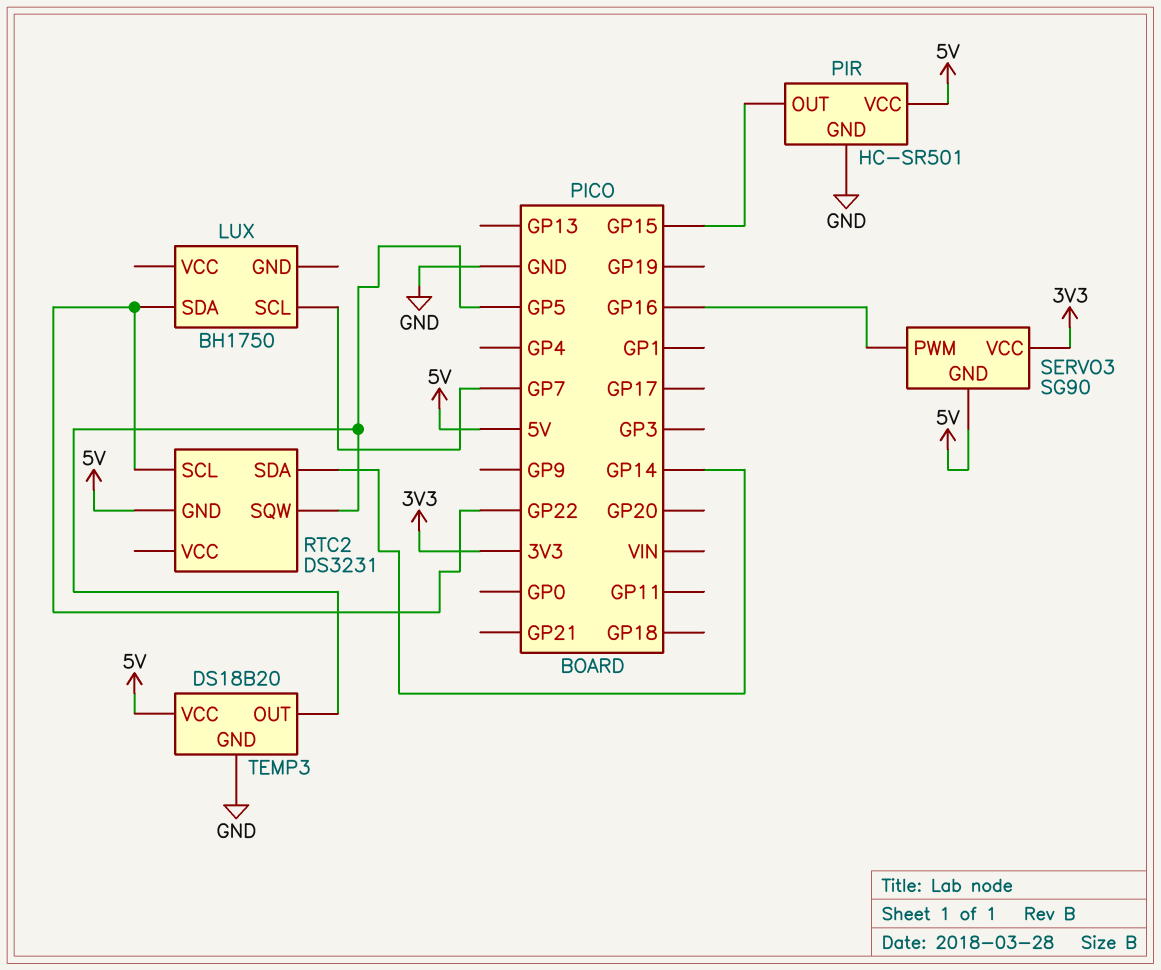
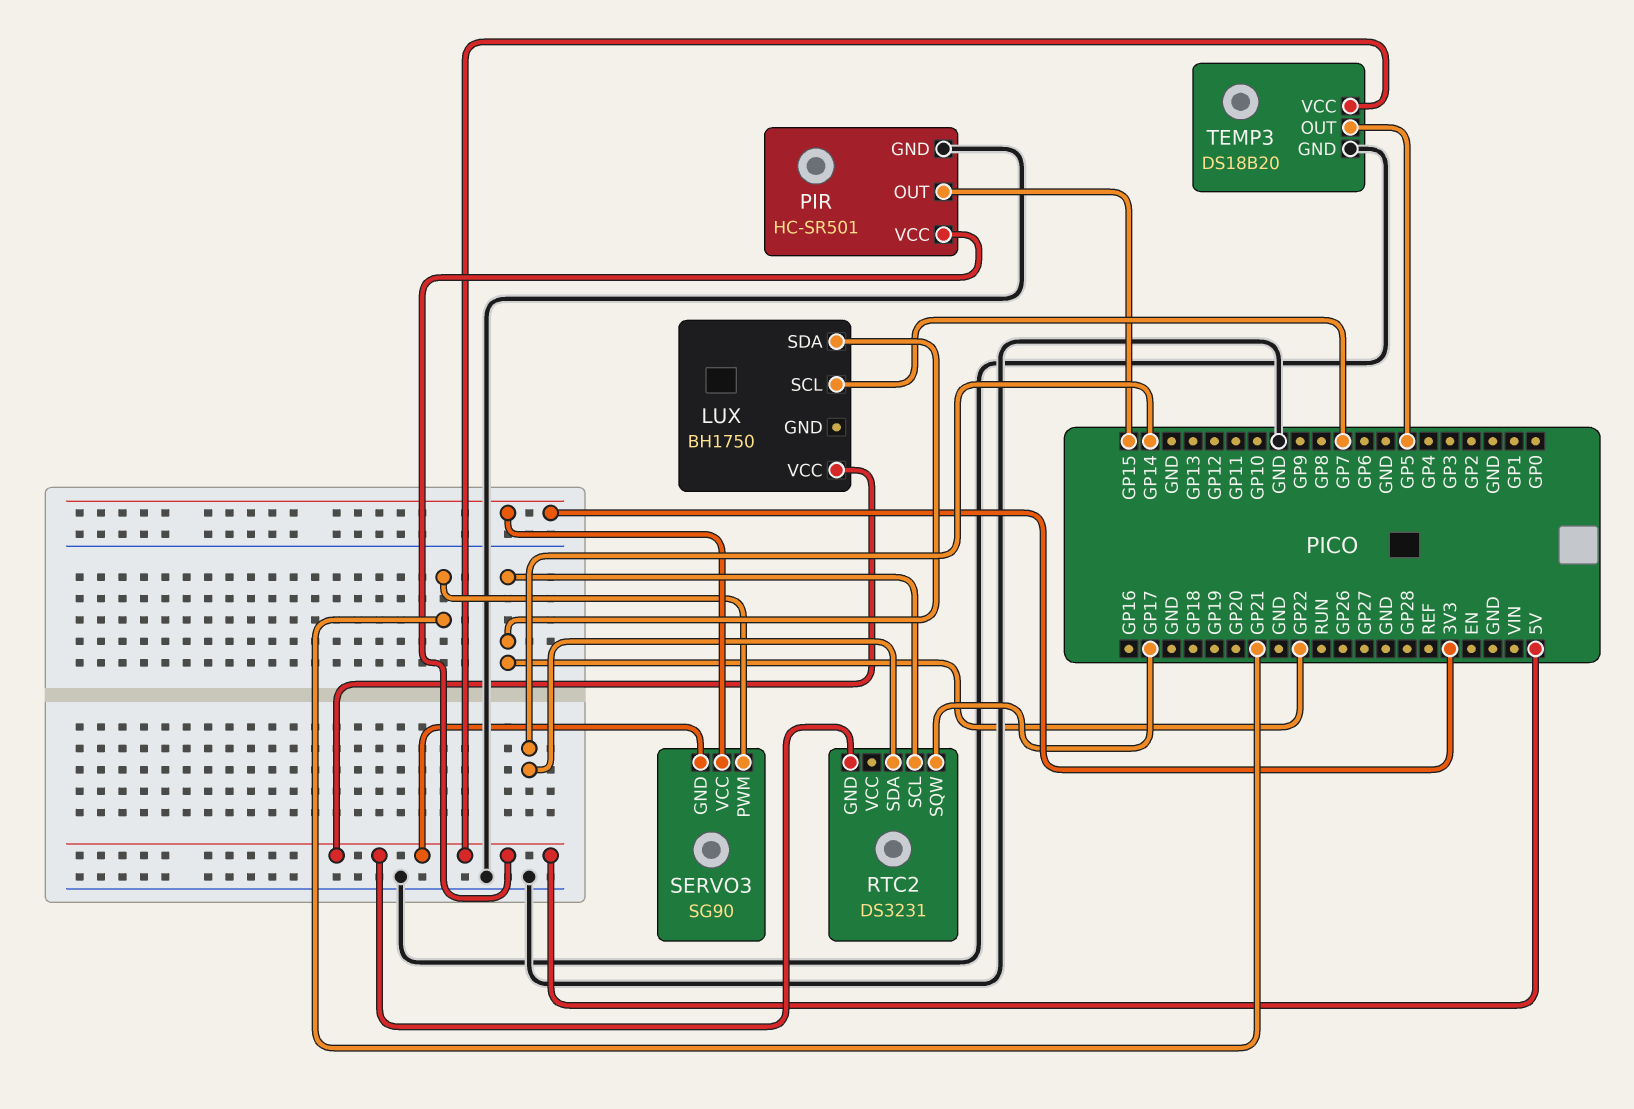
LUX pin VCC: none -> 5V
RTC2 pin SQW: GP5 -> GP17
SERVO3 pin PWM: GP16 -> GP21

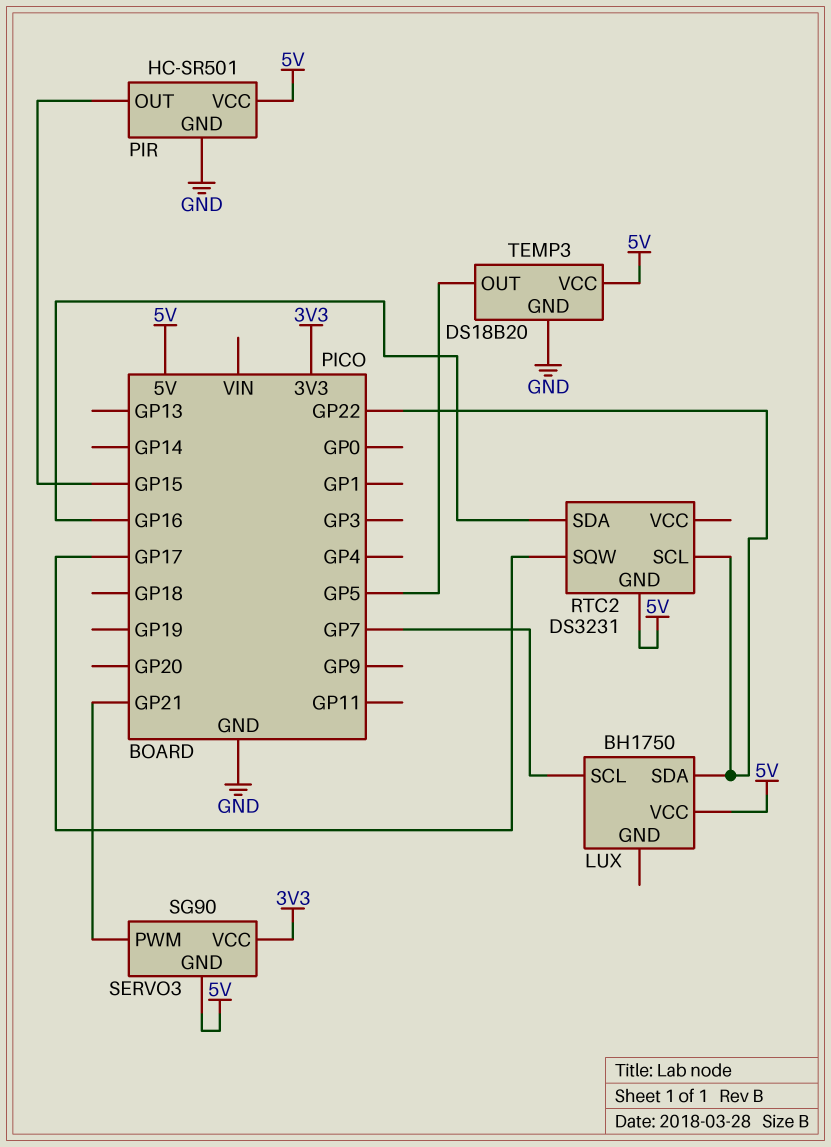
RTC2 pin SDA: GP14 -> GP16

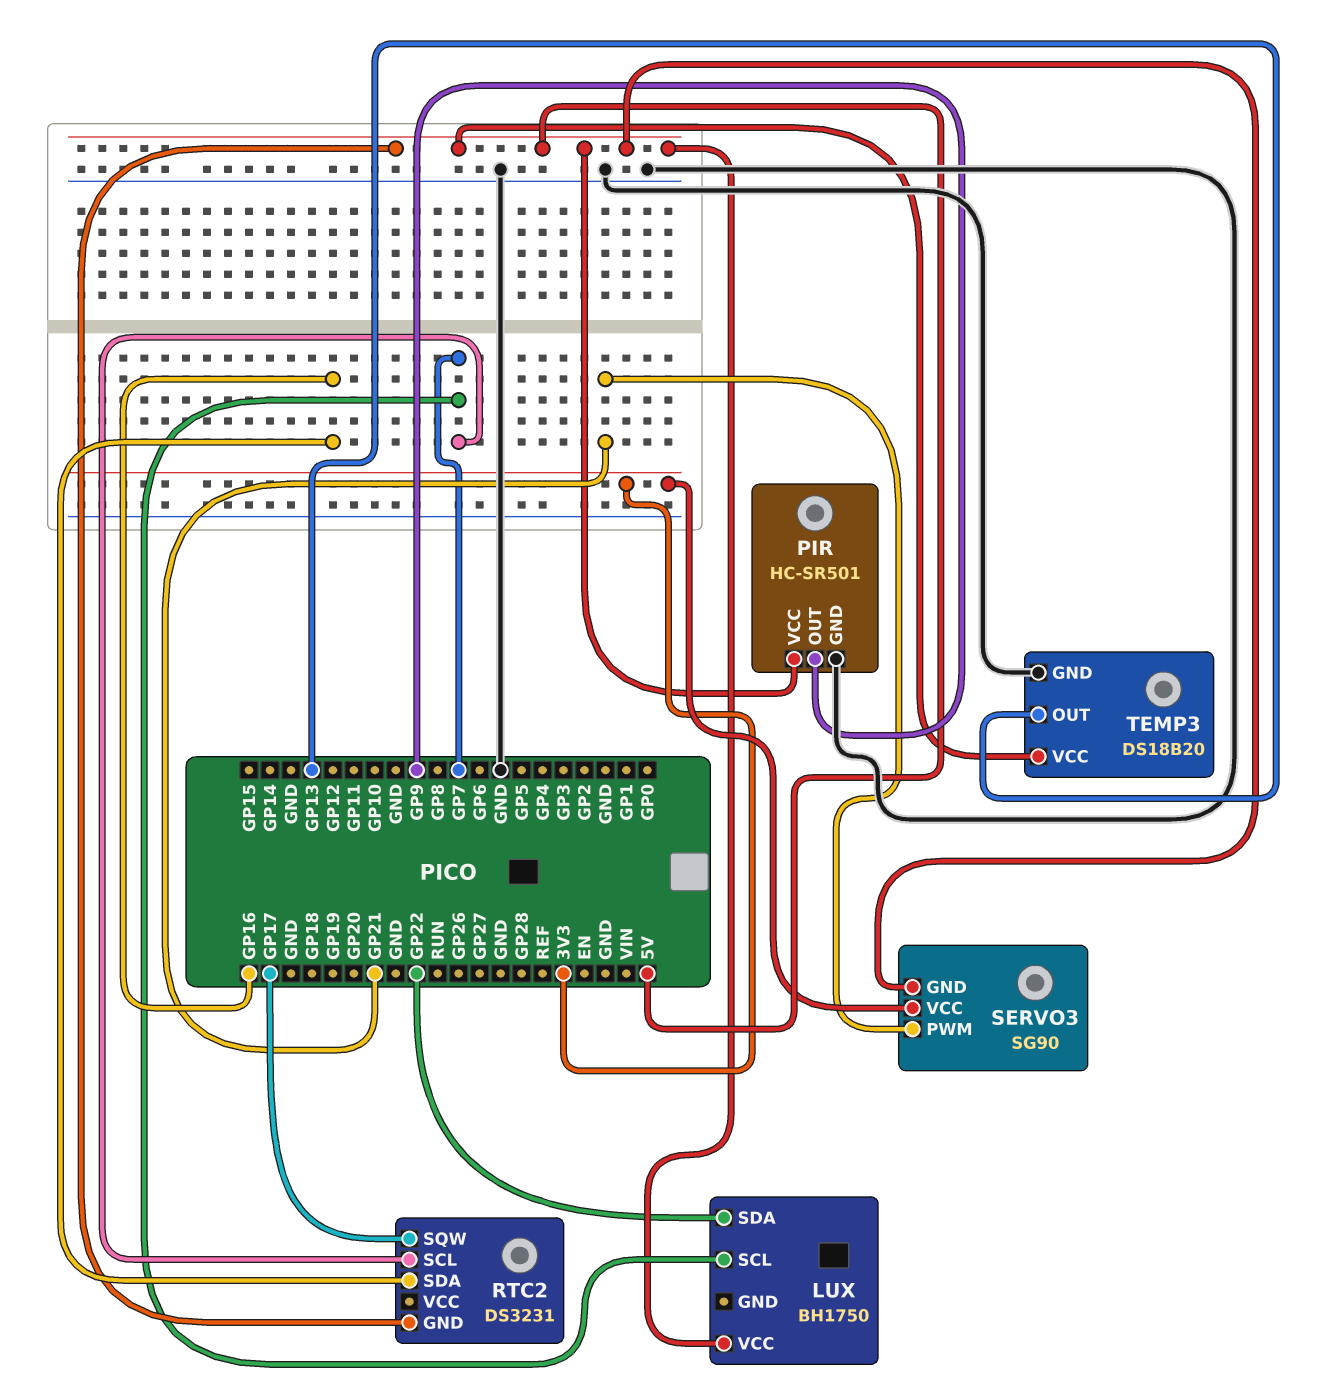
PIR pin OUT: GP15 -> GP9
RTC2 pin SCL: GP22 -> GP7
TEMP3 pin OUT: GP5 -> GP13

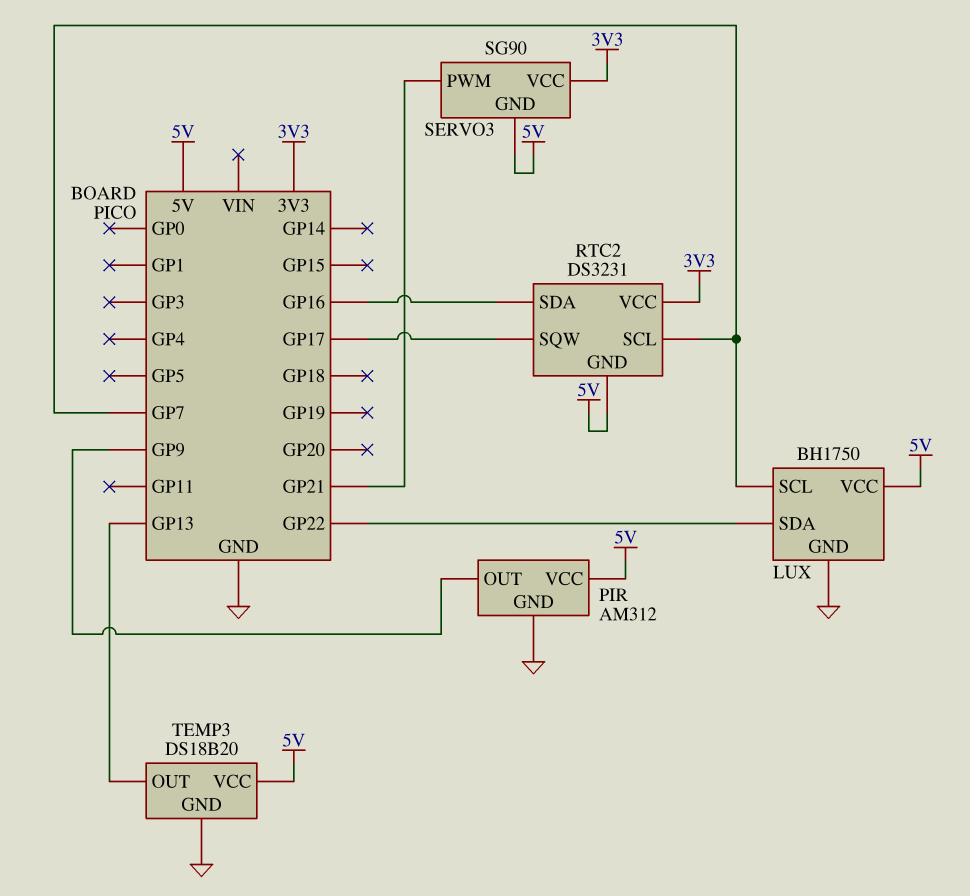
LUX pin GND: none -> GND
PIR: HC-SR501 -> AM312
RTC2 pin VCC: none -> 3V3

